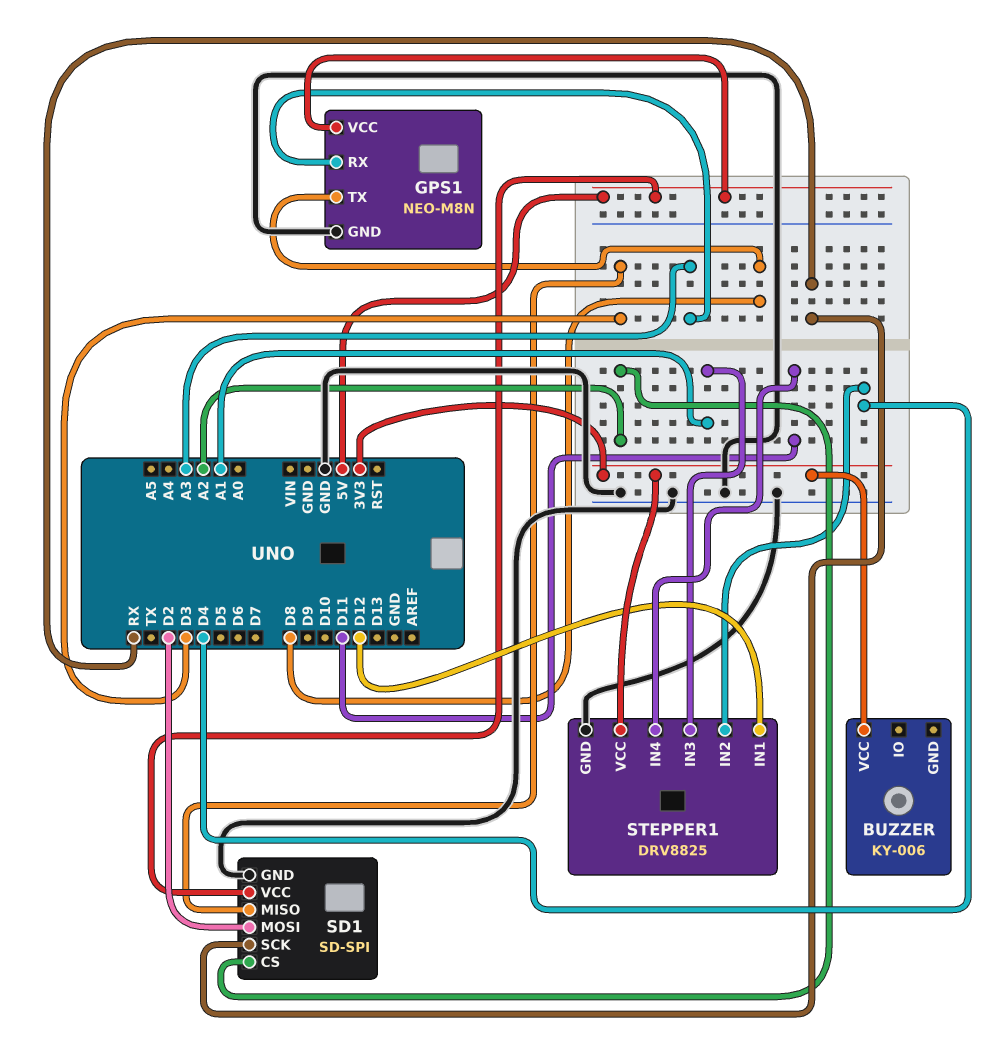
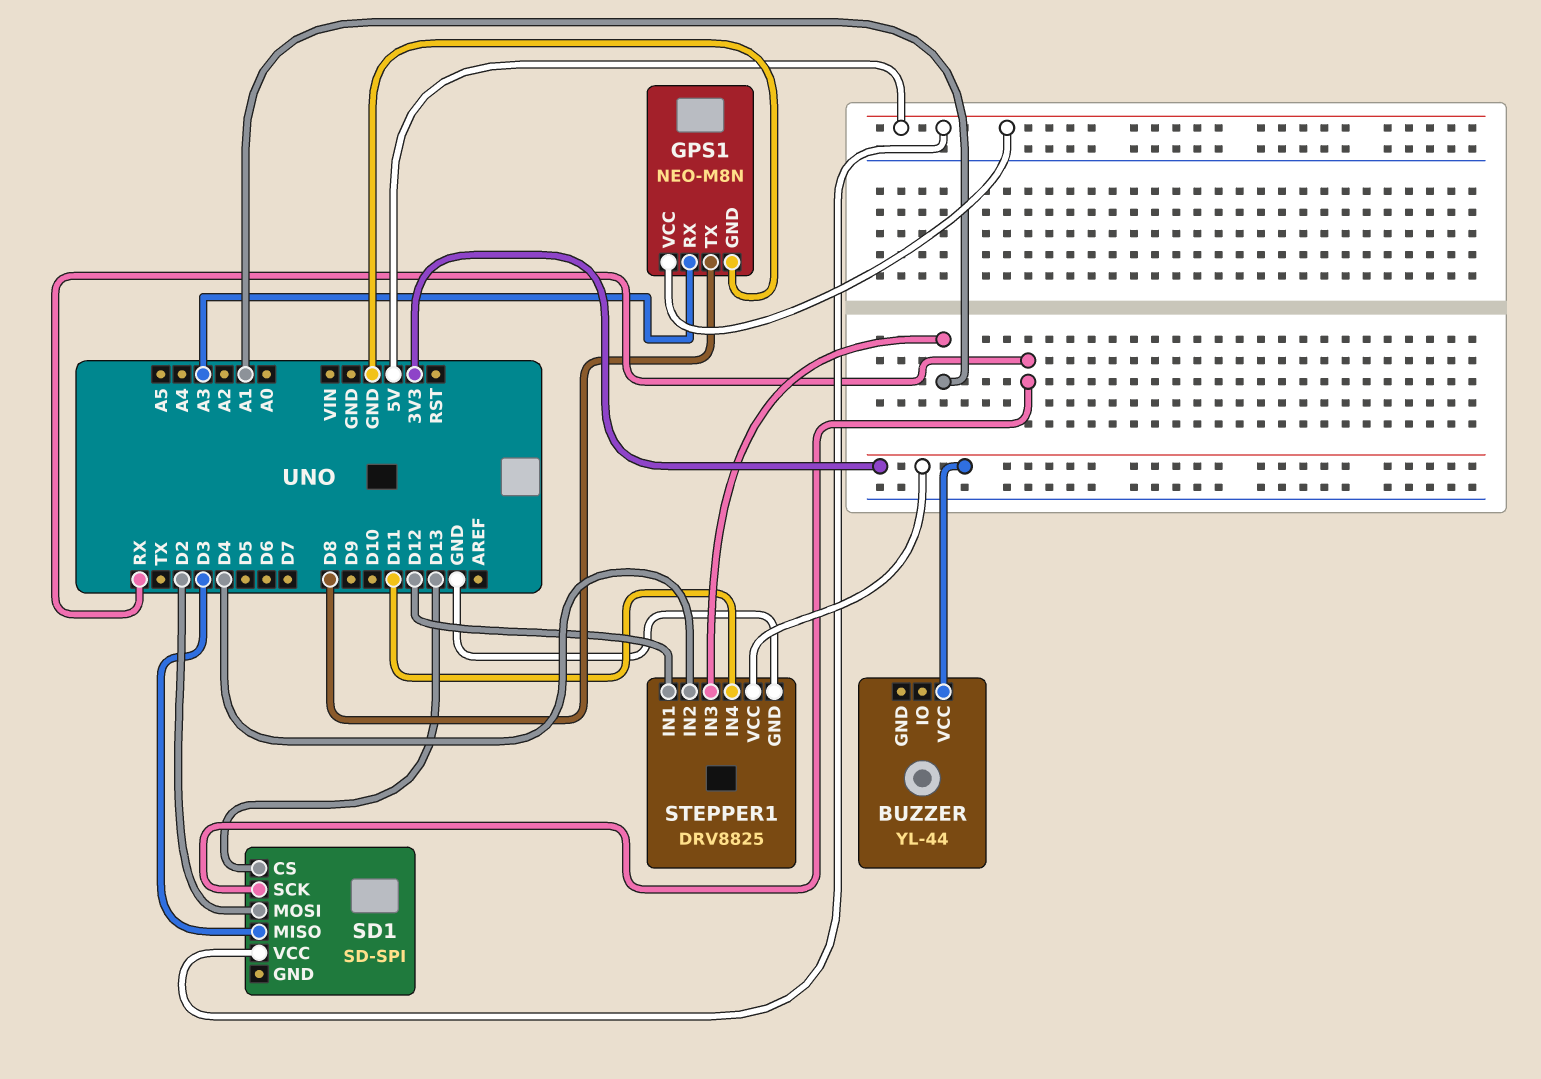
BUZZER: KY-006 -> YL-44
SD1 pin CS: A2 -> D13
SD1 pin GND: GND -> none

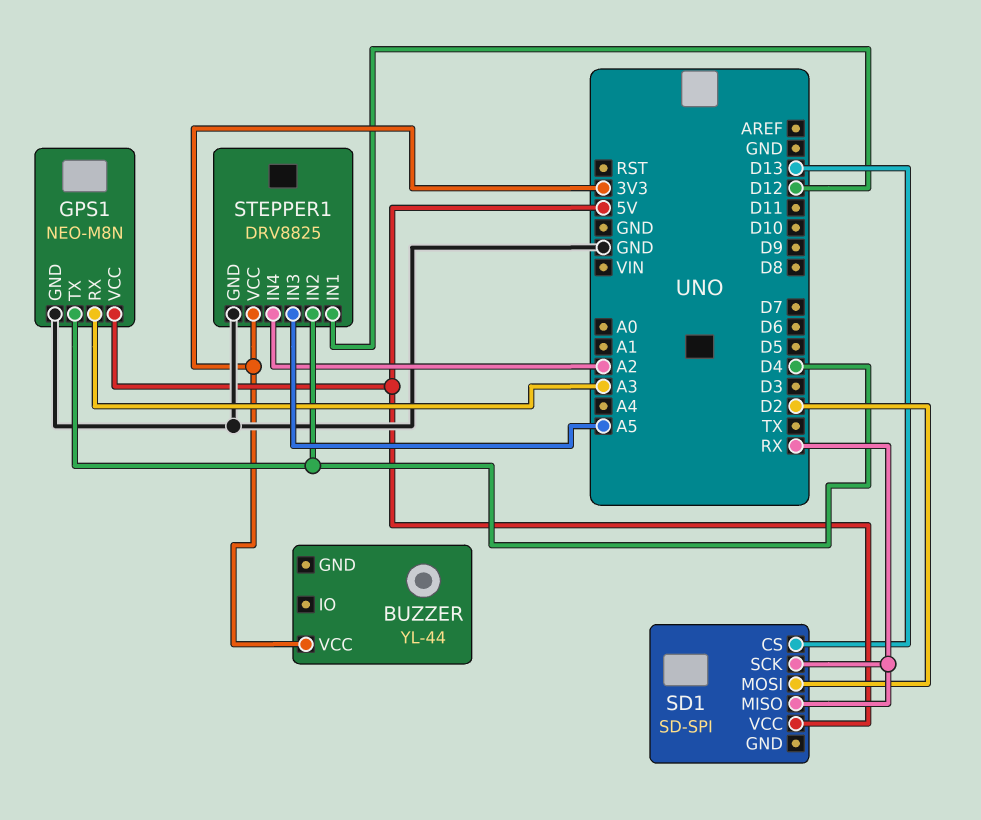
GPS1 pin TX: D8 -> D4
SD1 pin MISO: D3 -> RX
STEPPER1 pin IN3: A1 -> A5
STEPPER1 pin IN4: D11 -> A2

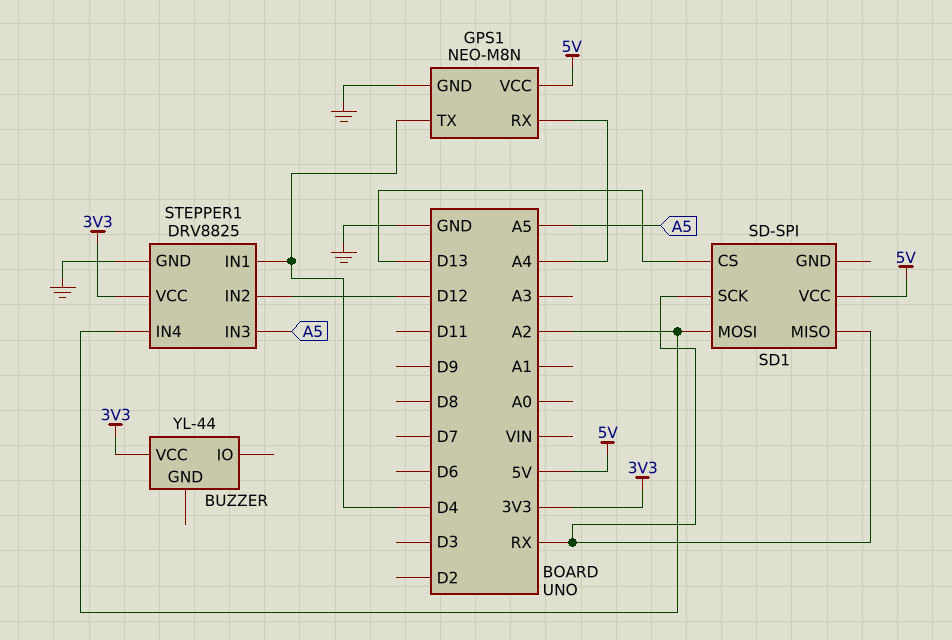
GPS1 pin RX: A3 -> A4
SD1 pin MOSI: D2 -> A2
STEPPER1 pin IN1: D12 -> D4
STEPPER1 pin IN2: D4 -> D12

